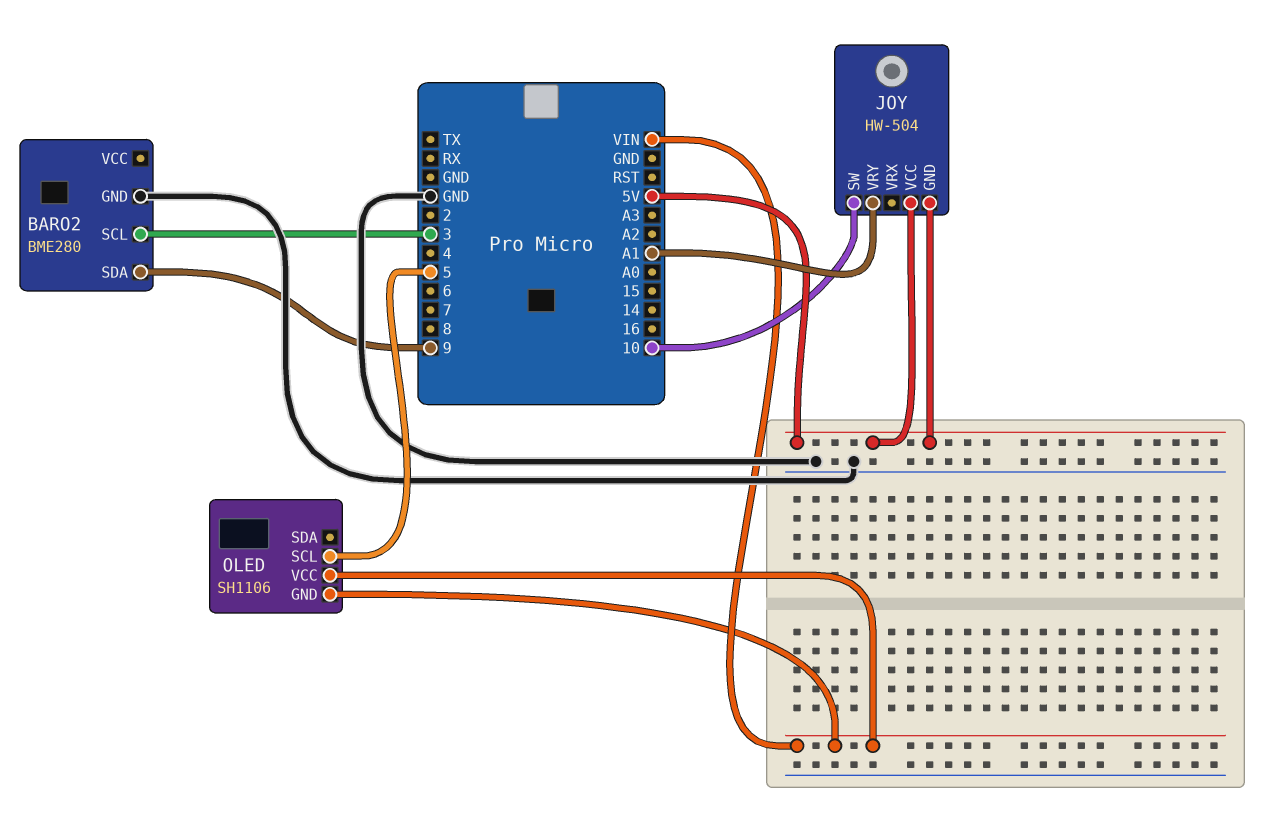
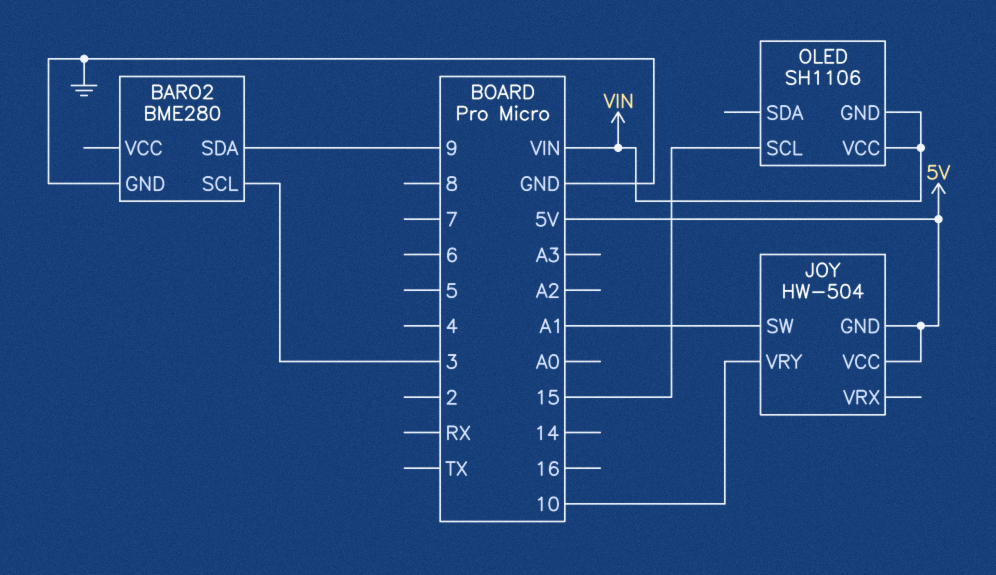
JOY pin SW: 10 -> A1
JOY pin VRY: A1 -> 10
OLED pin SCL: 5 -> 15

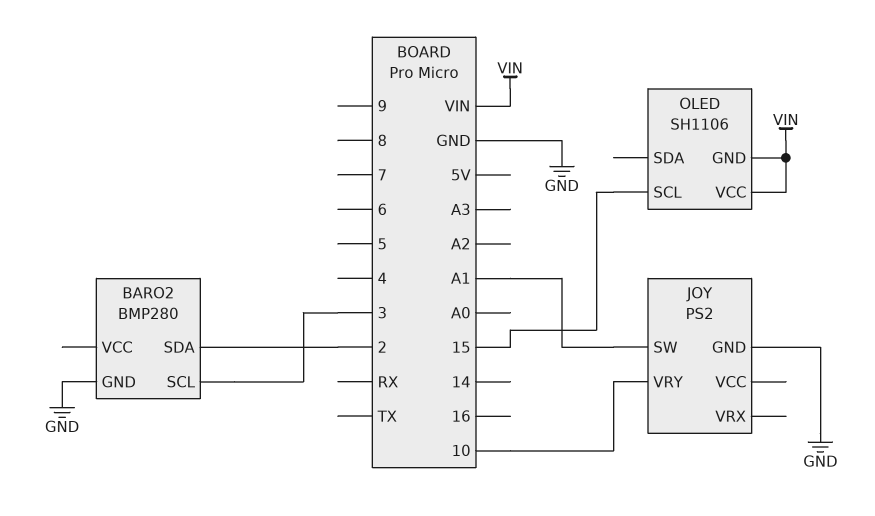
BARO2: BME280 -> BMP280
BARO2 pin SDA: 9 -> 2
JOY: HW-504 -> PS2
JOY pin GND: 5V -> GND
JOY pin VCC: 5V -> none

